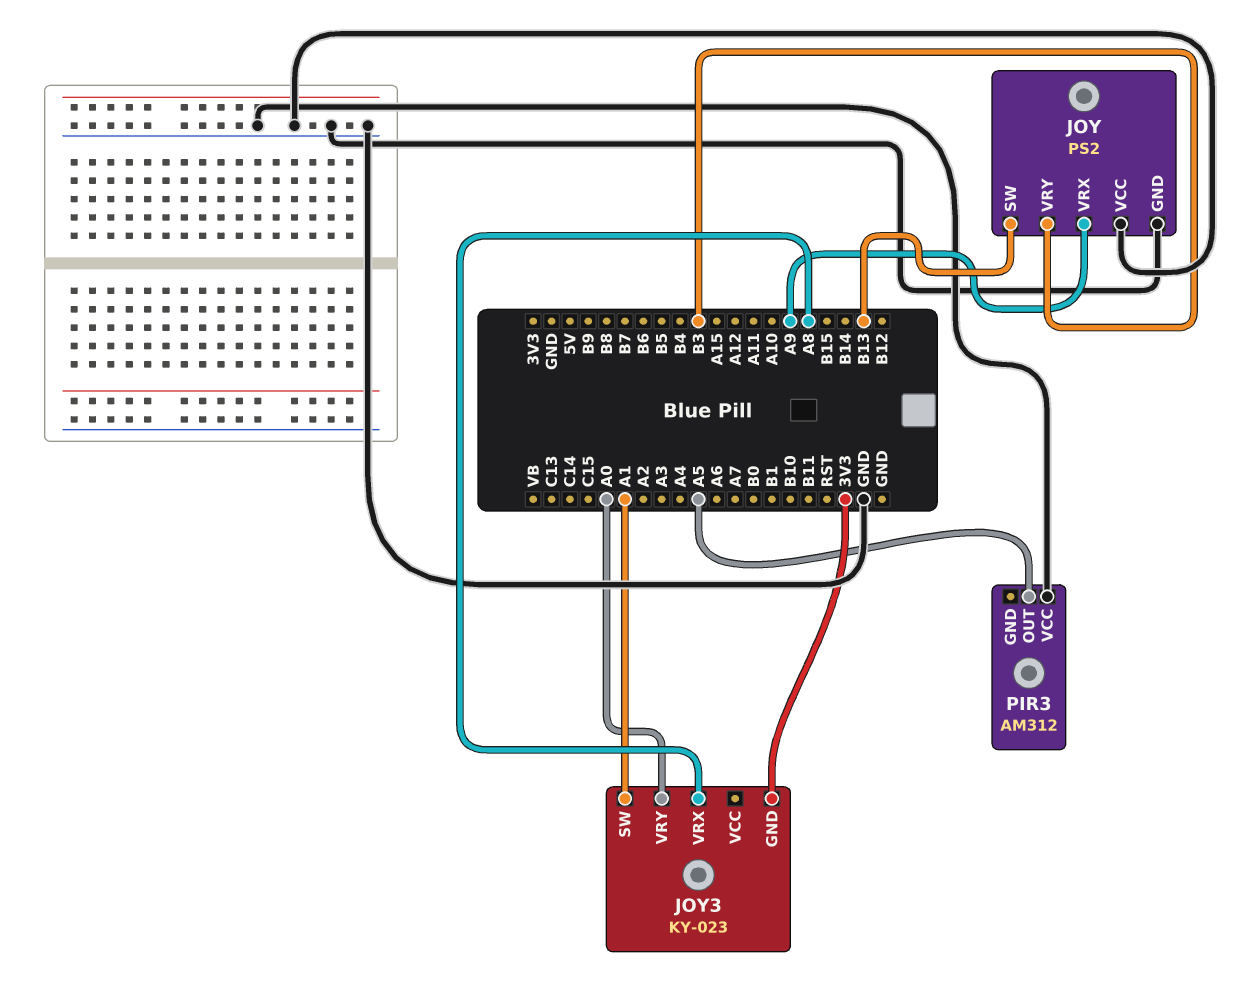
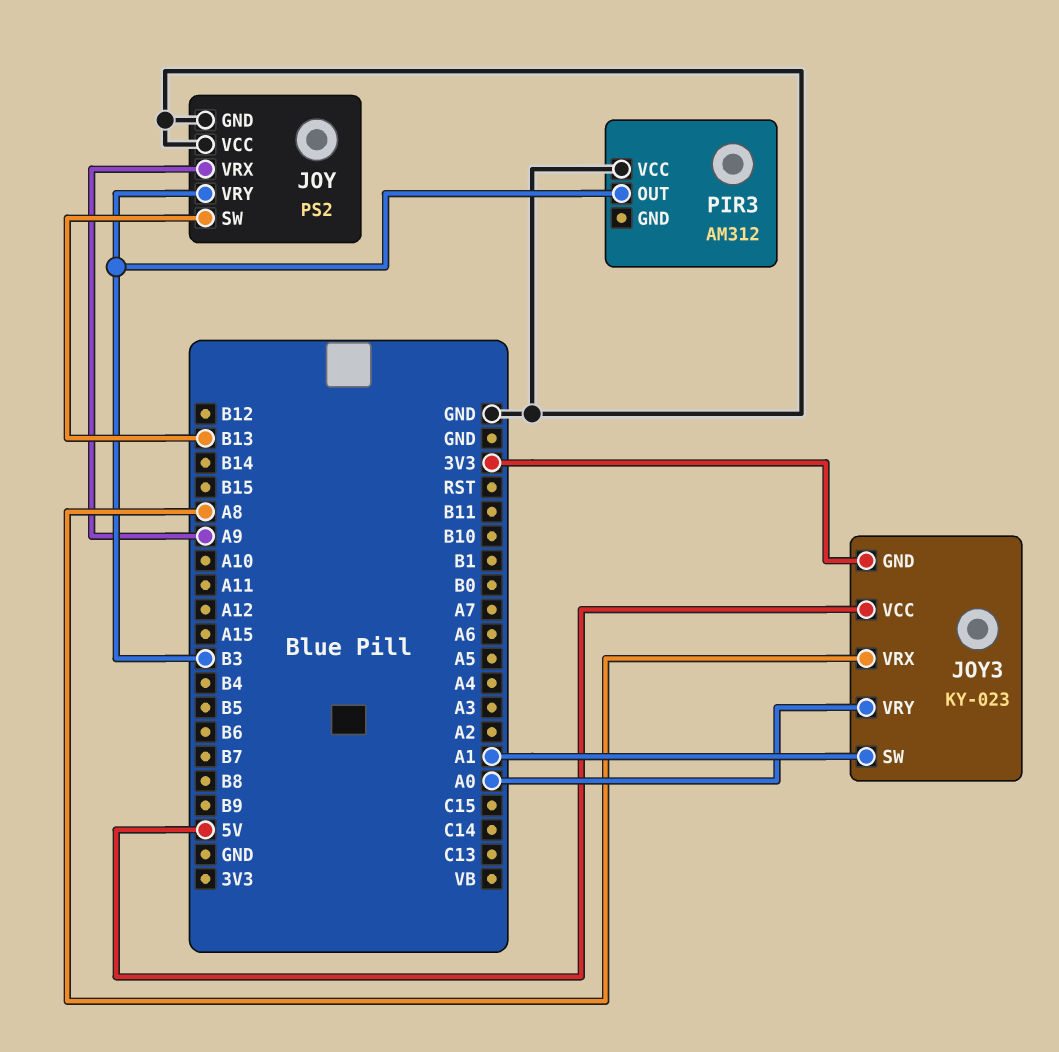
JOY3 pin VCC: none -> 5V
PIR3 pin OUT: A5 -> B3

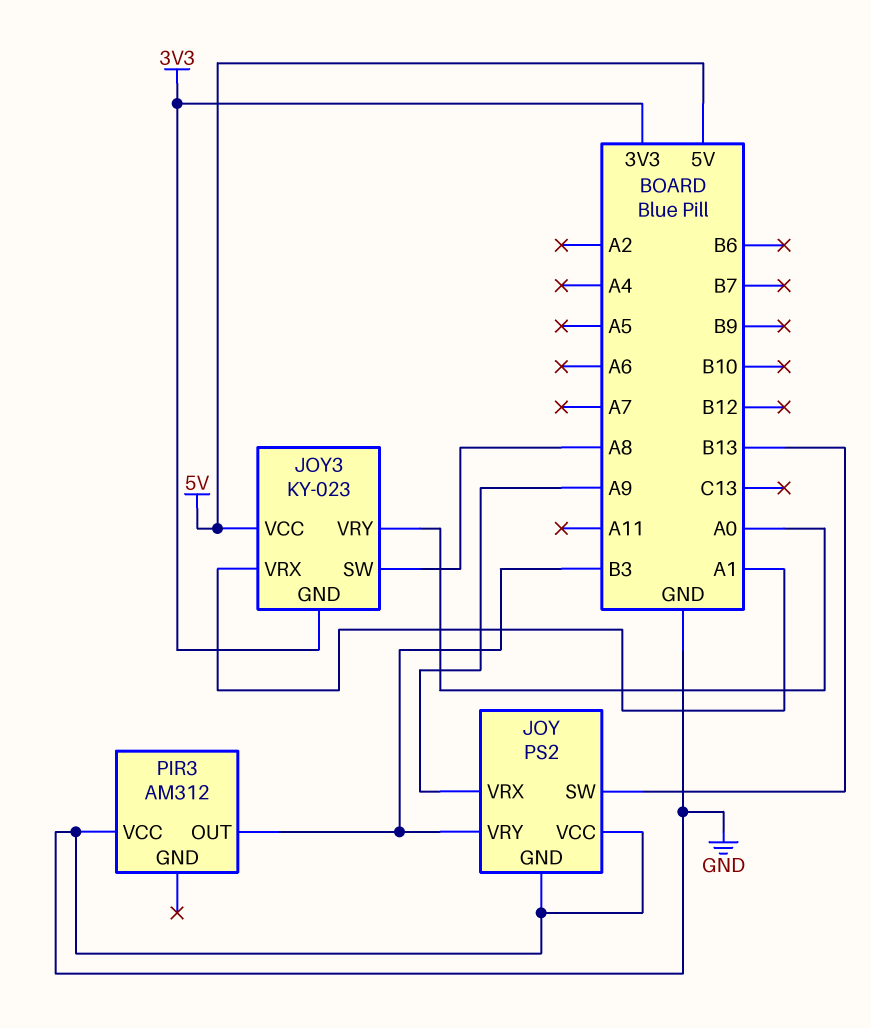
JOY3 pin SW: A1 -> A8
JOY3 pin VRX: A8 -> A1

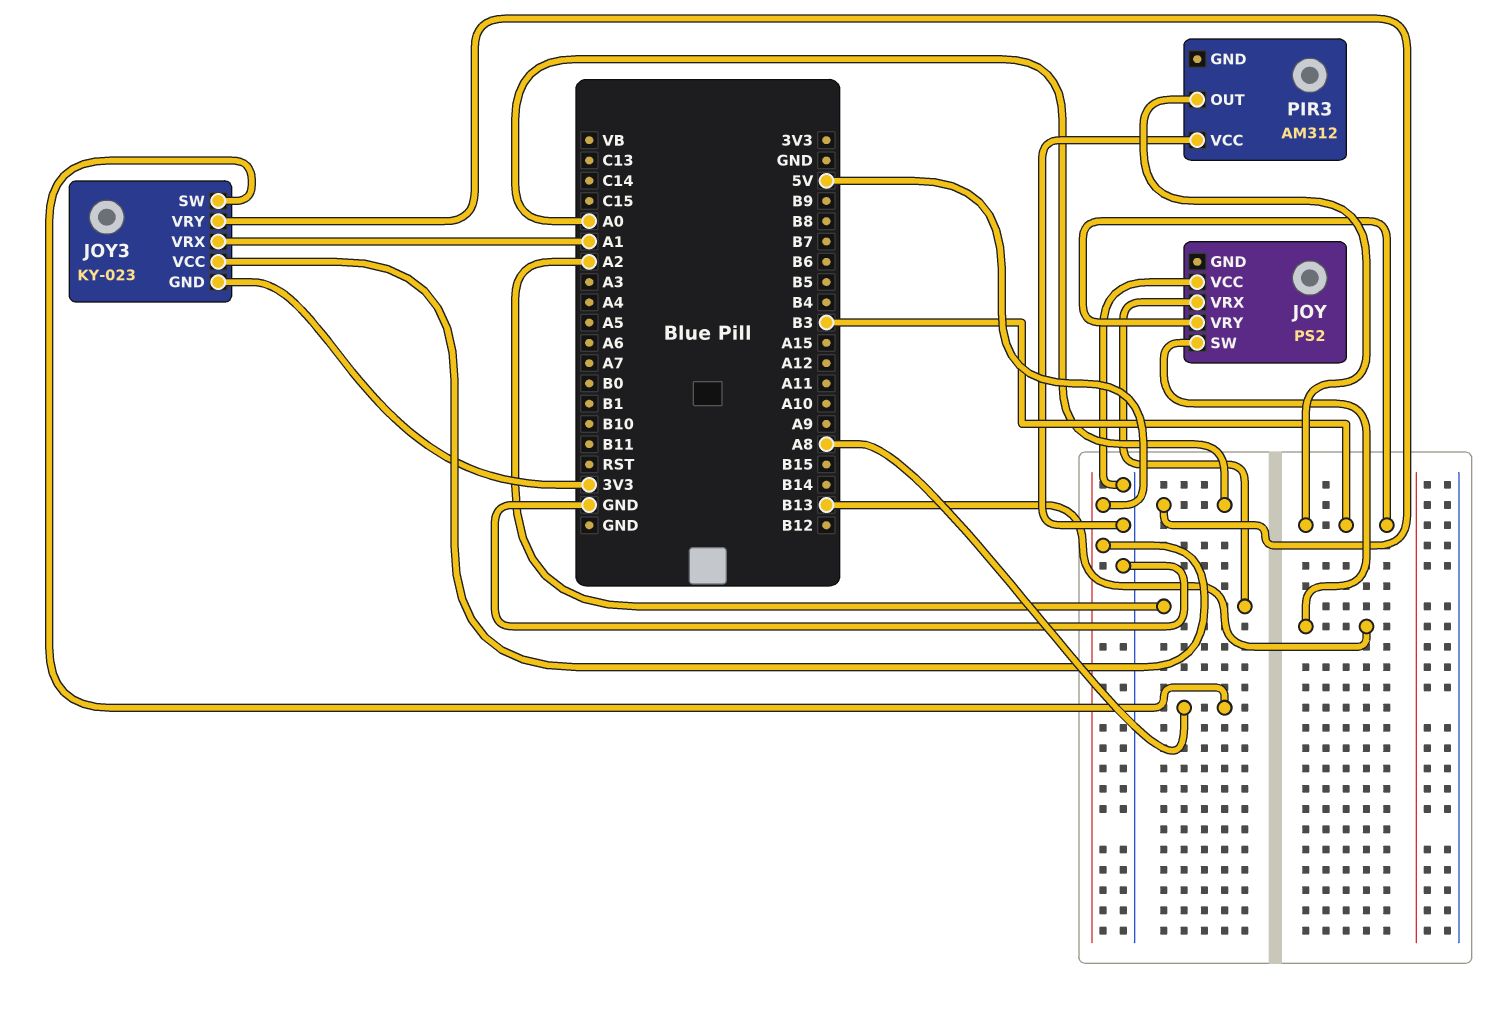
JOY pin GND: GND -> none
JOY pin VRX: A9 -> A2

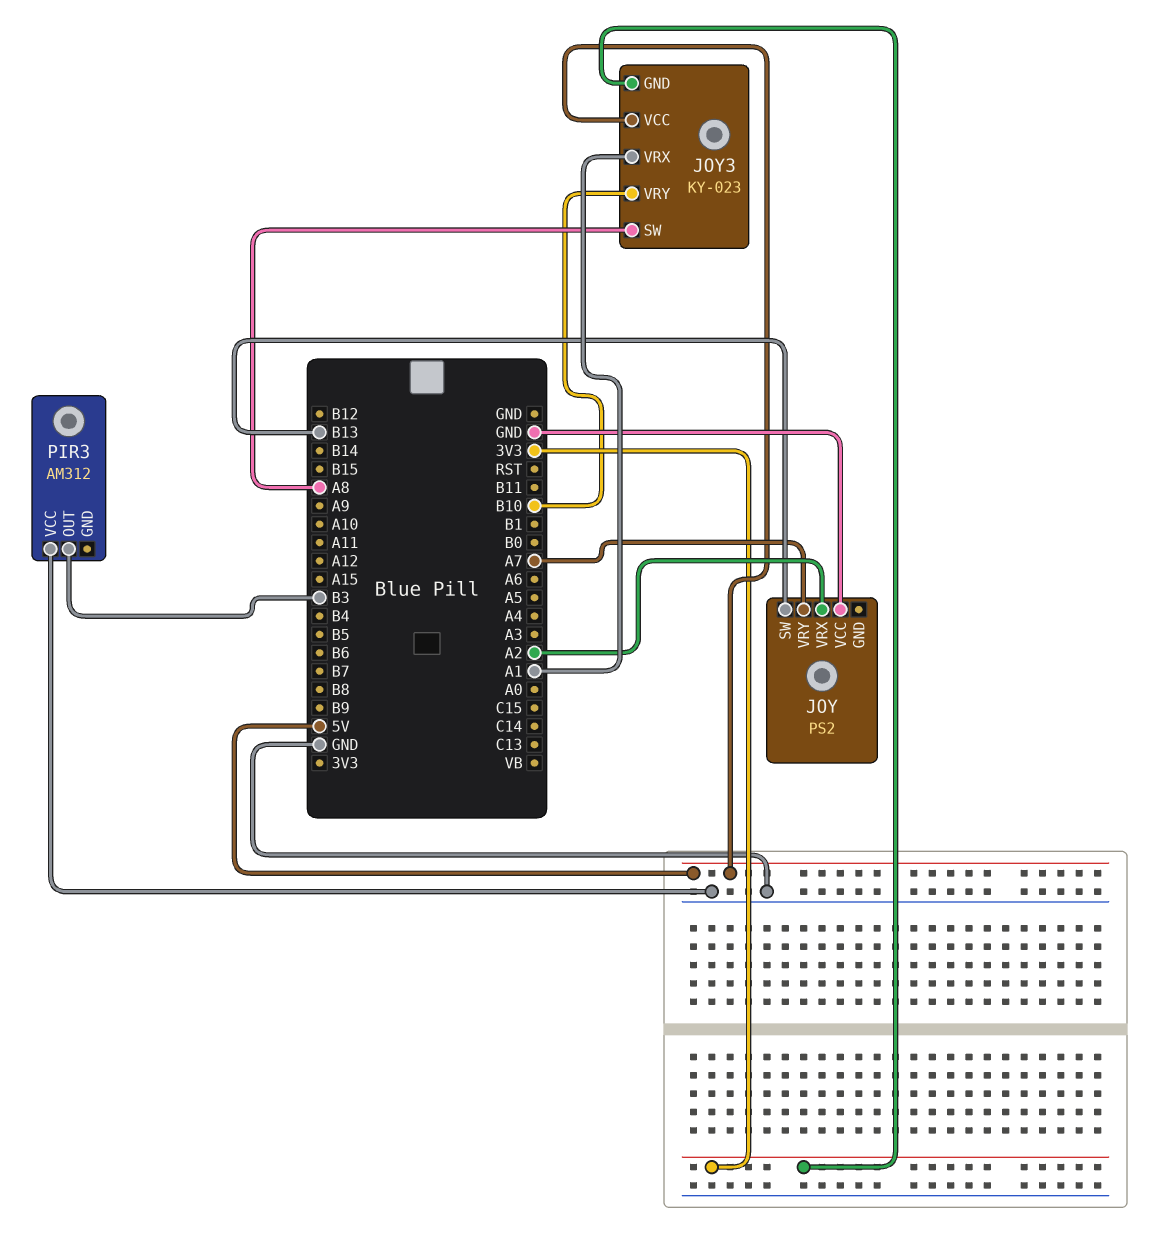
JOY pin VRY: B3 -> A7
JOY3 pin VRY: A0 -> B10

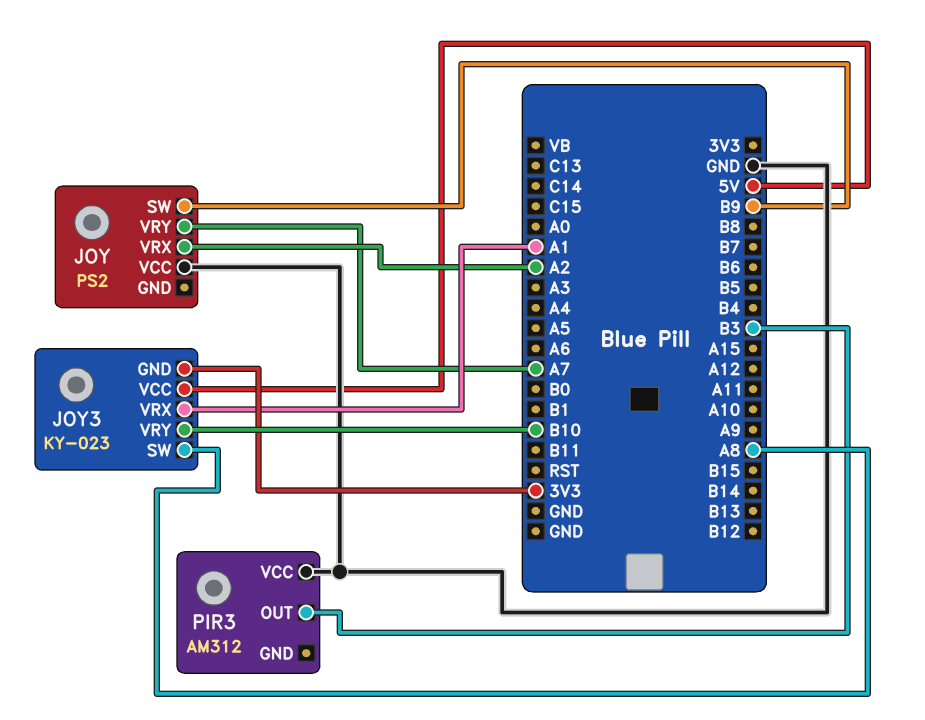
JOY pin SW: B13 -> B9

